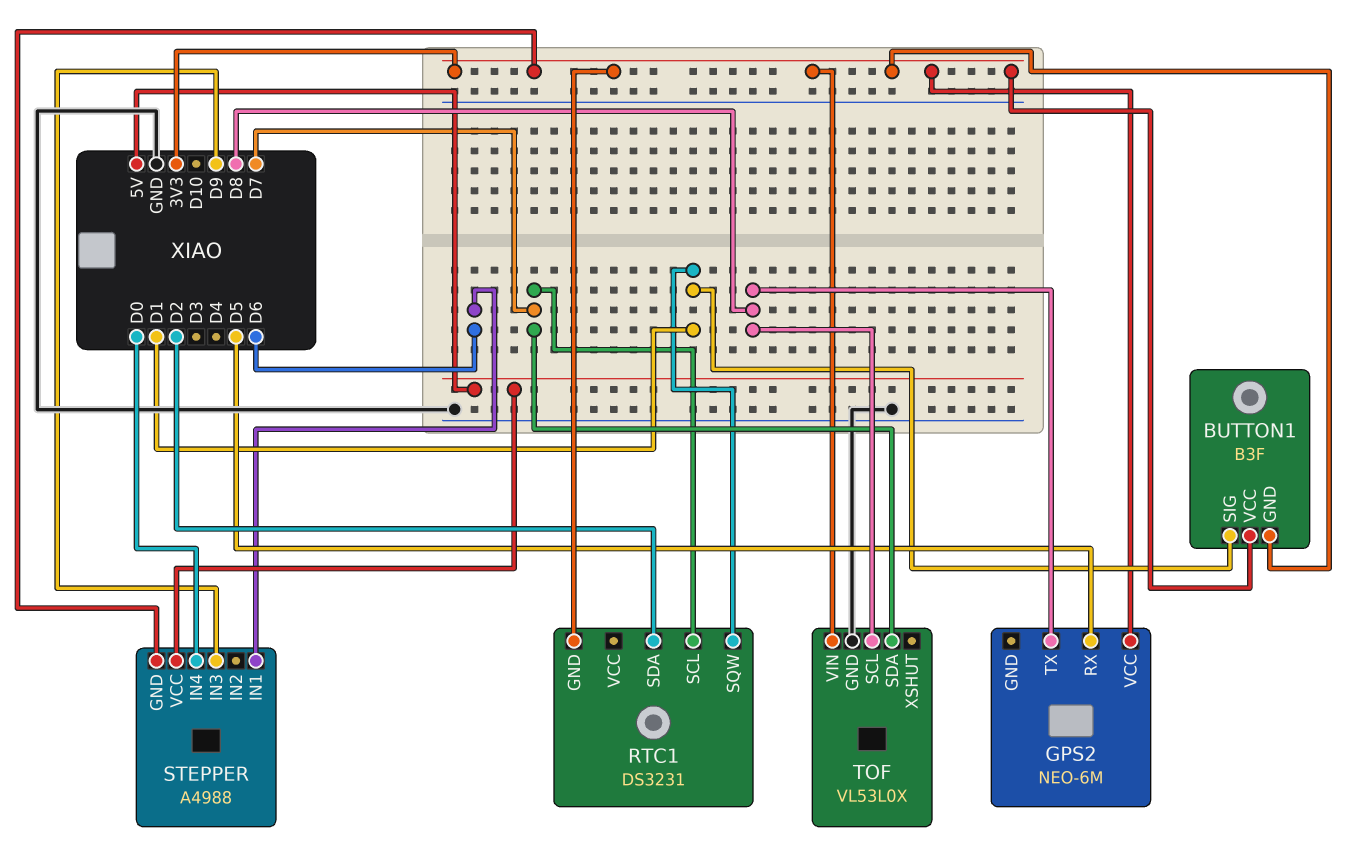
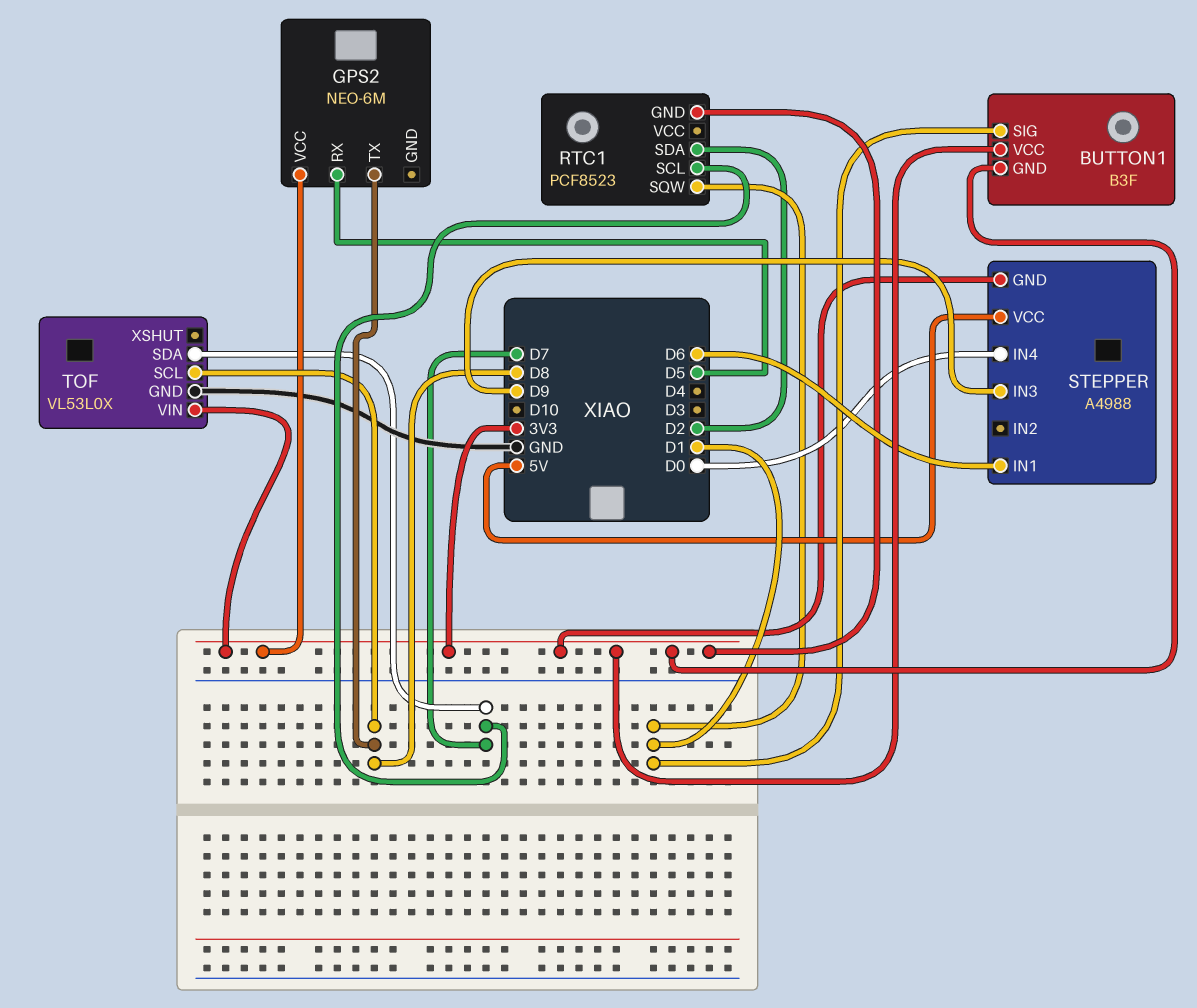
RTC1: DS3231 -> PCF8523

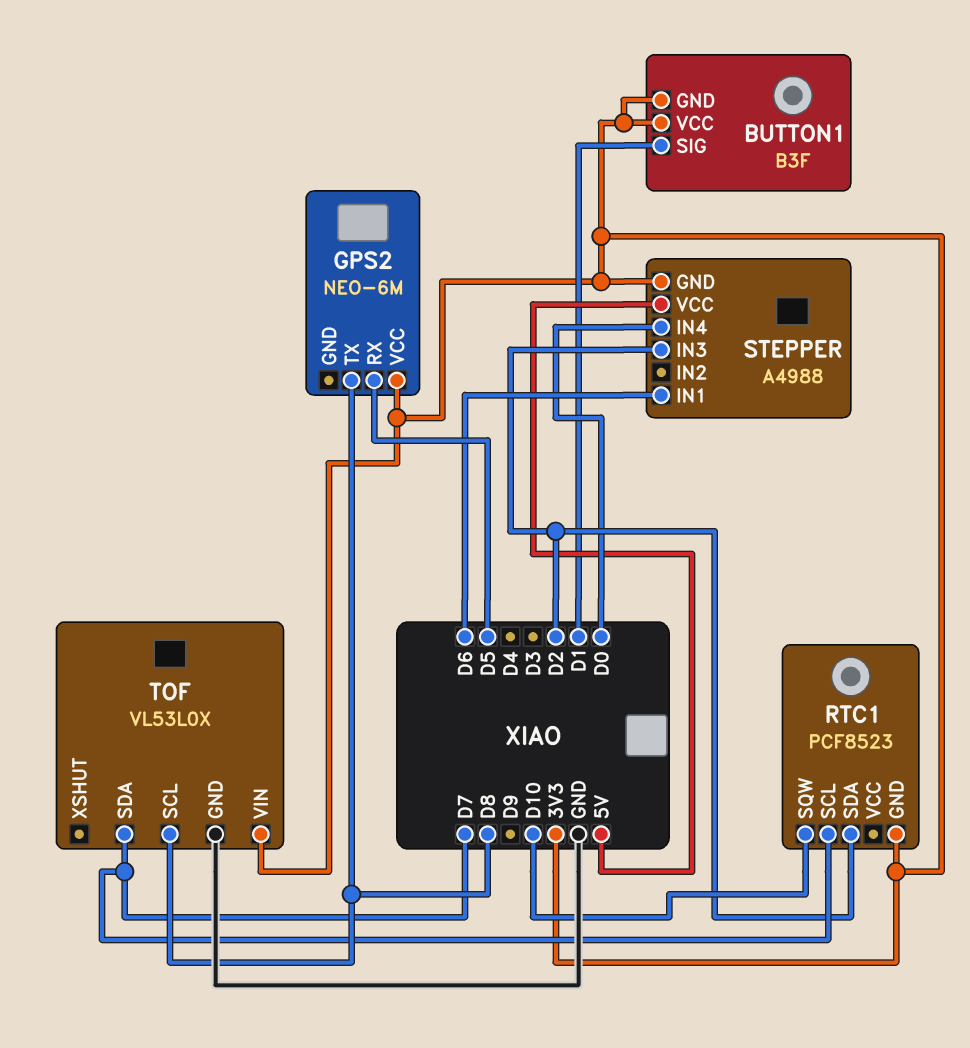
RTC1 pin SQW: D1 -> D10
STEPPER pin IN3: D9 -> D2

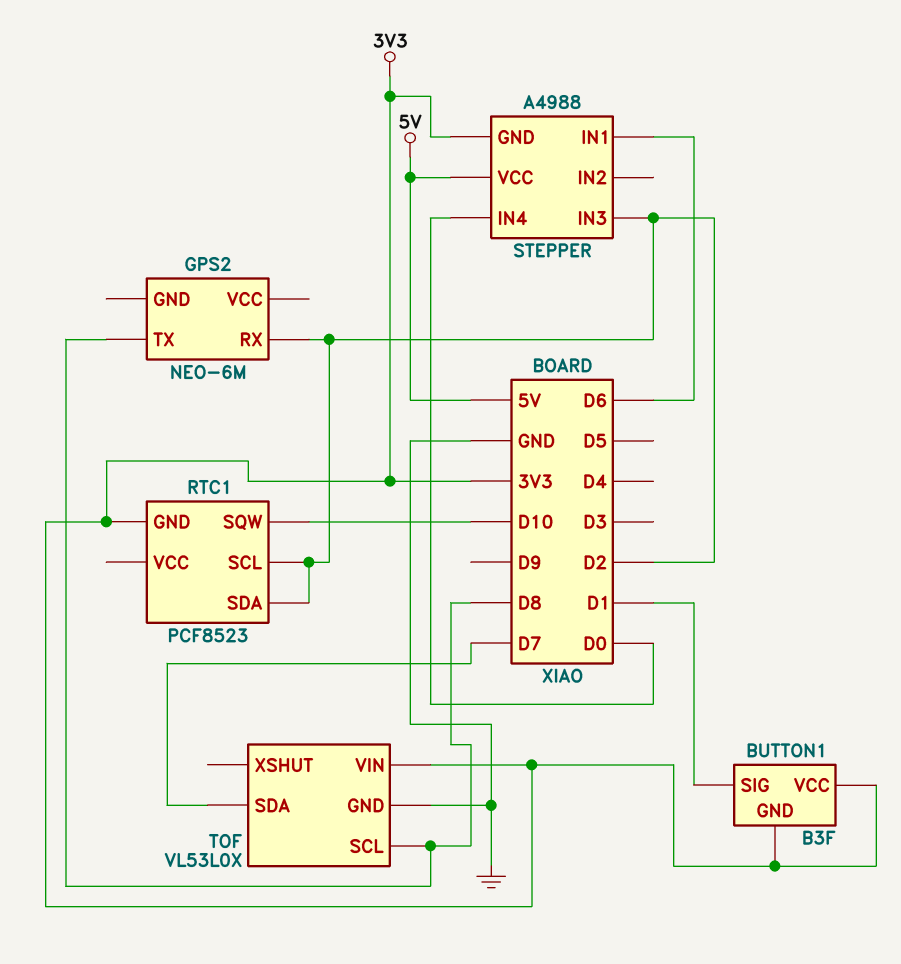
GPS2 pin RX: D5 -> D2
GPS2 pin VCC: 3V3 -> none
RTC1 pin SCL: D7 -> D2

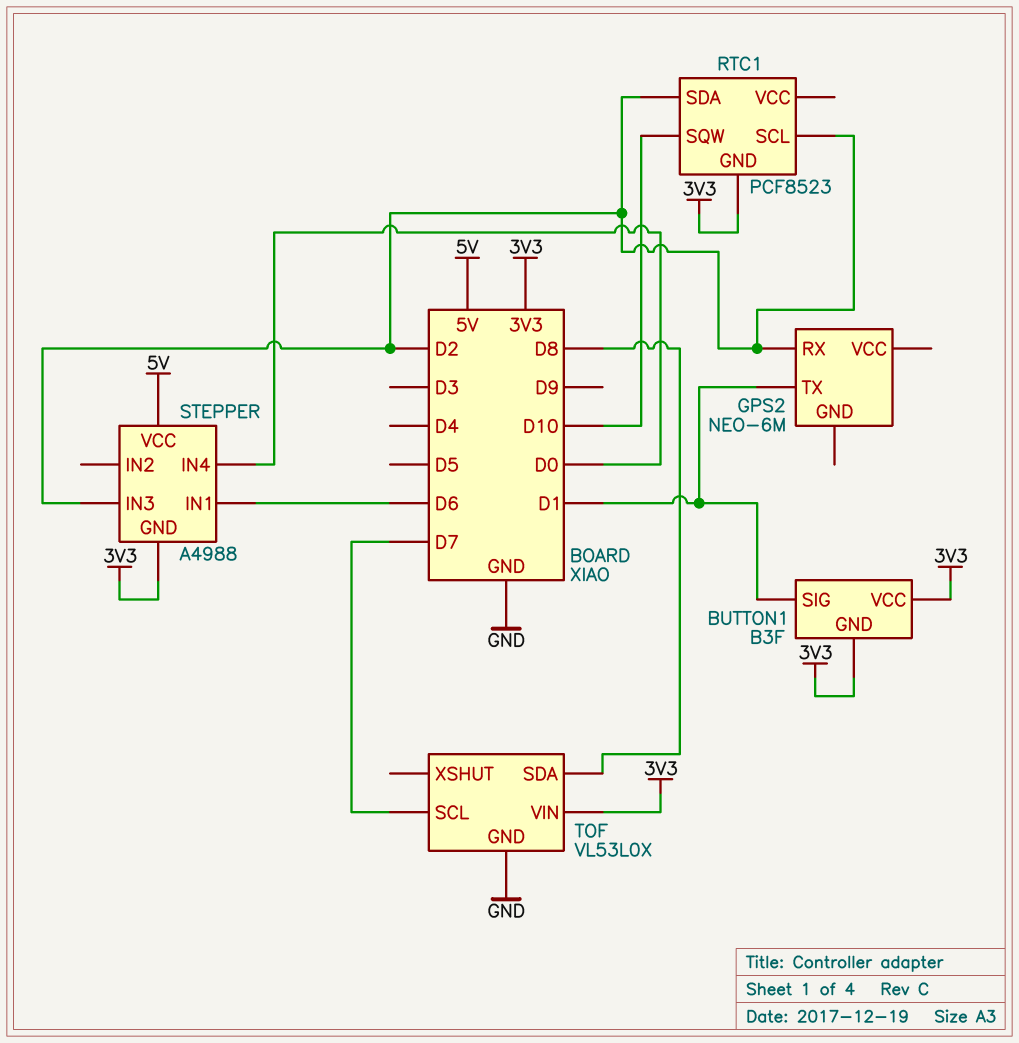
GPS2 pin TX: D8 -> D1
TOF pin SCL: D8 -> D7
TOF pin SDA: D7 -> D8

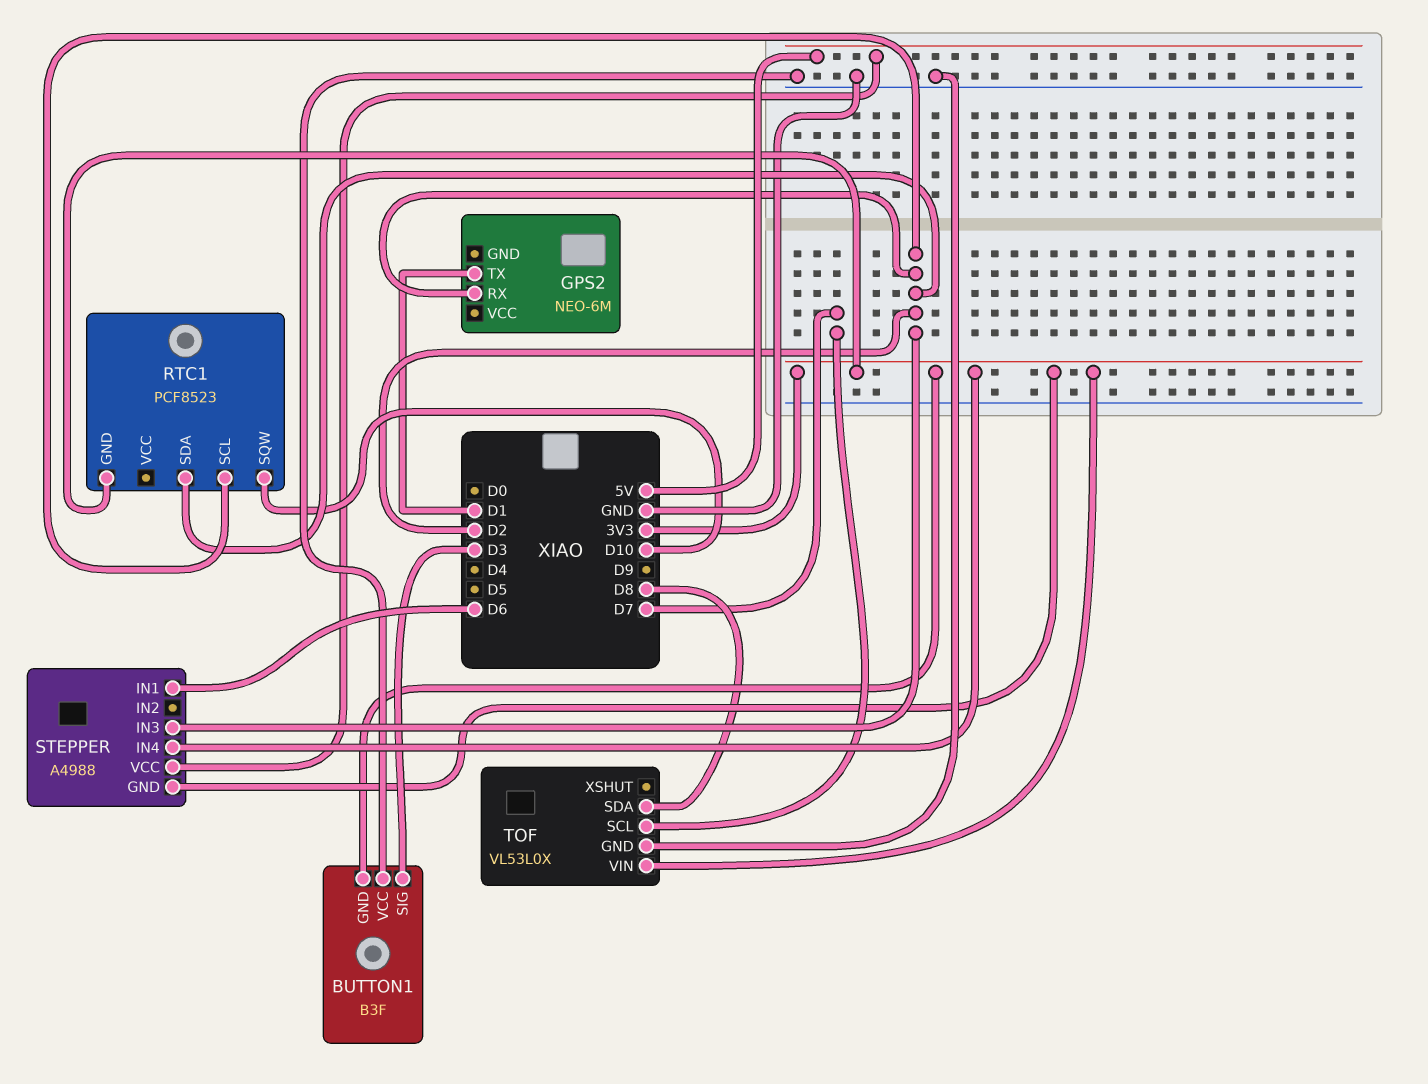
BUTTON1 pin SIG: D1 -> D3
BUTTON1 pin VCC: 3V3 -> GND
STEPPER pin IN4: D0 -> 3V3

